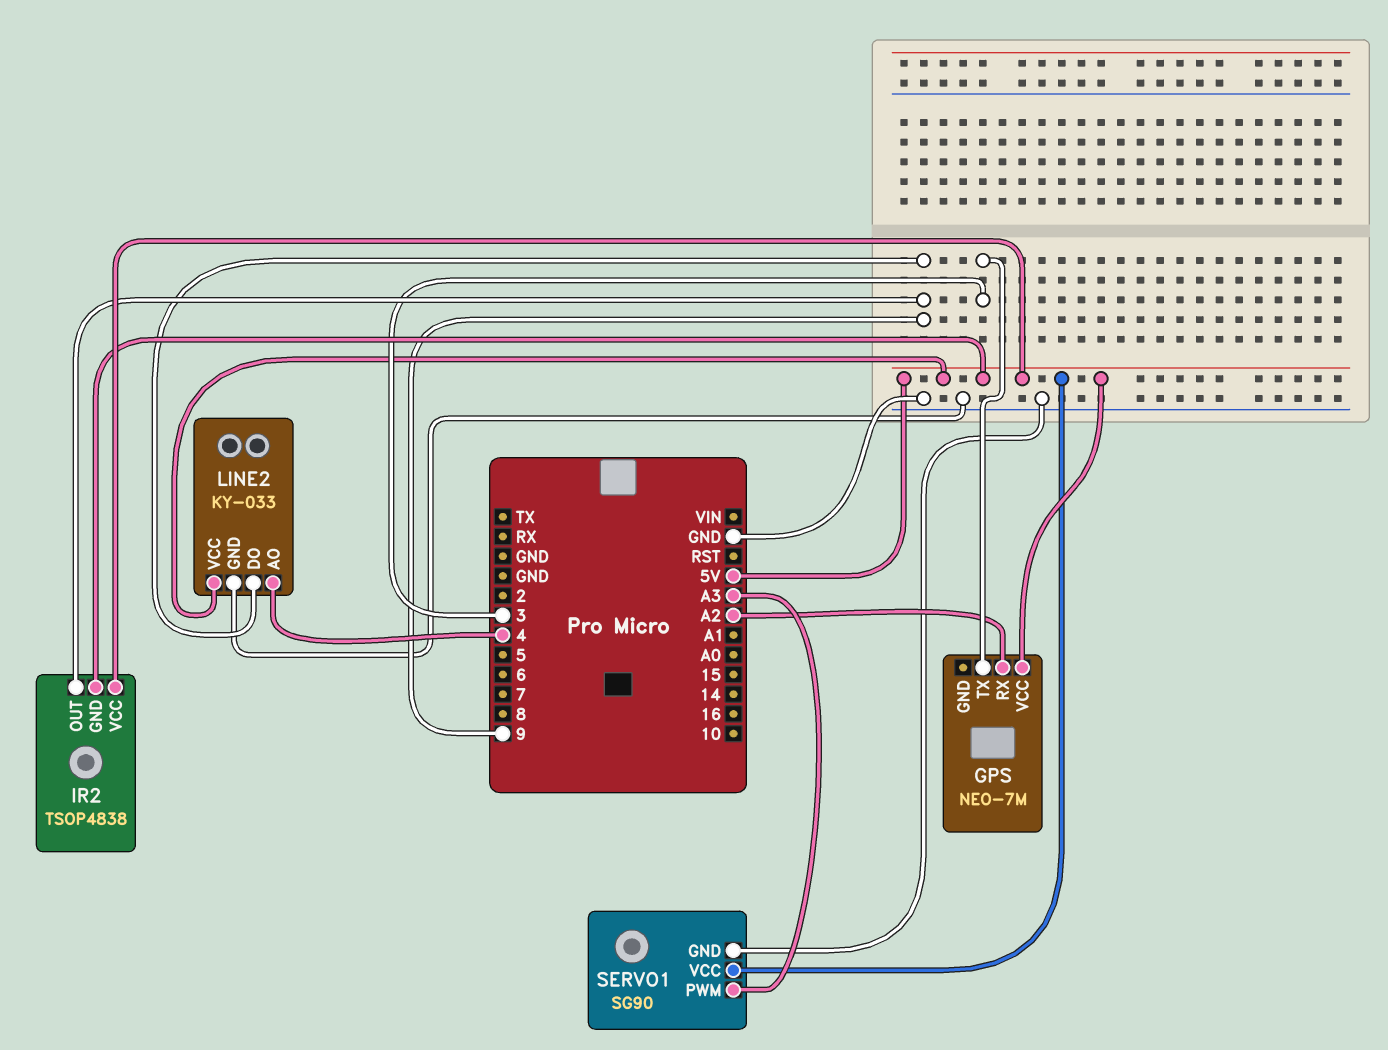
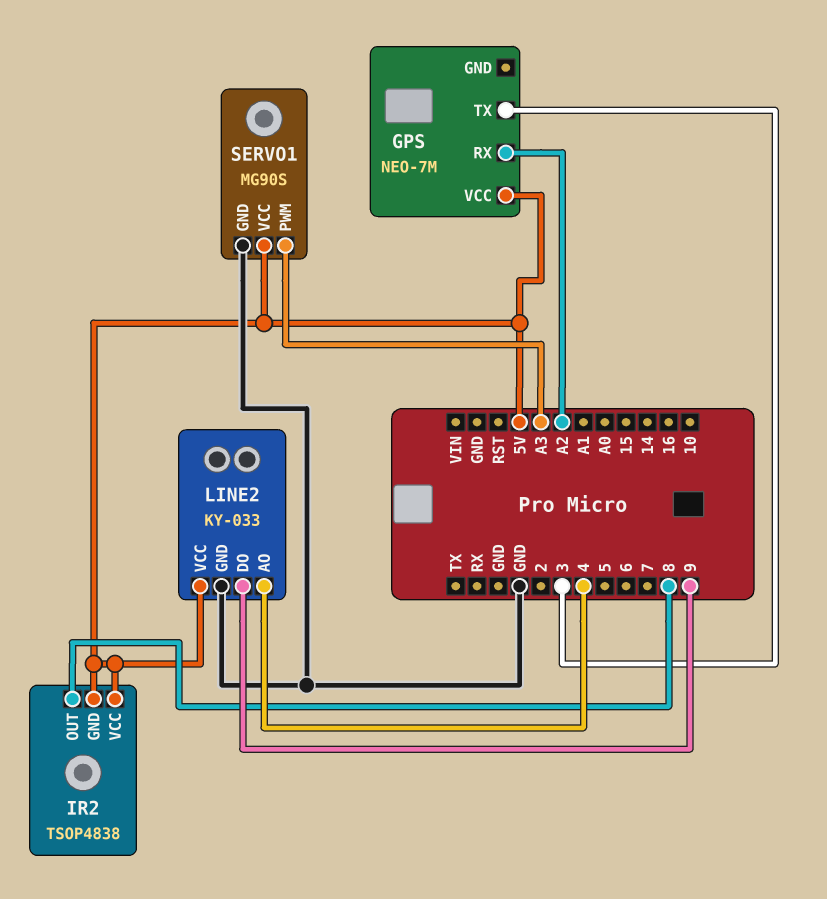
IR2 pin OUT: 9 -> 8
SERVO1: SG90 -> MG90S

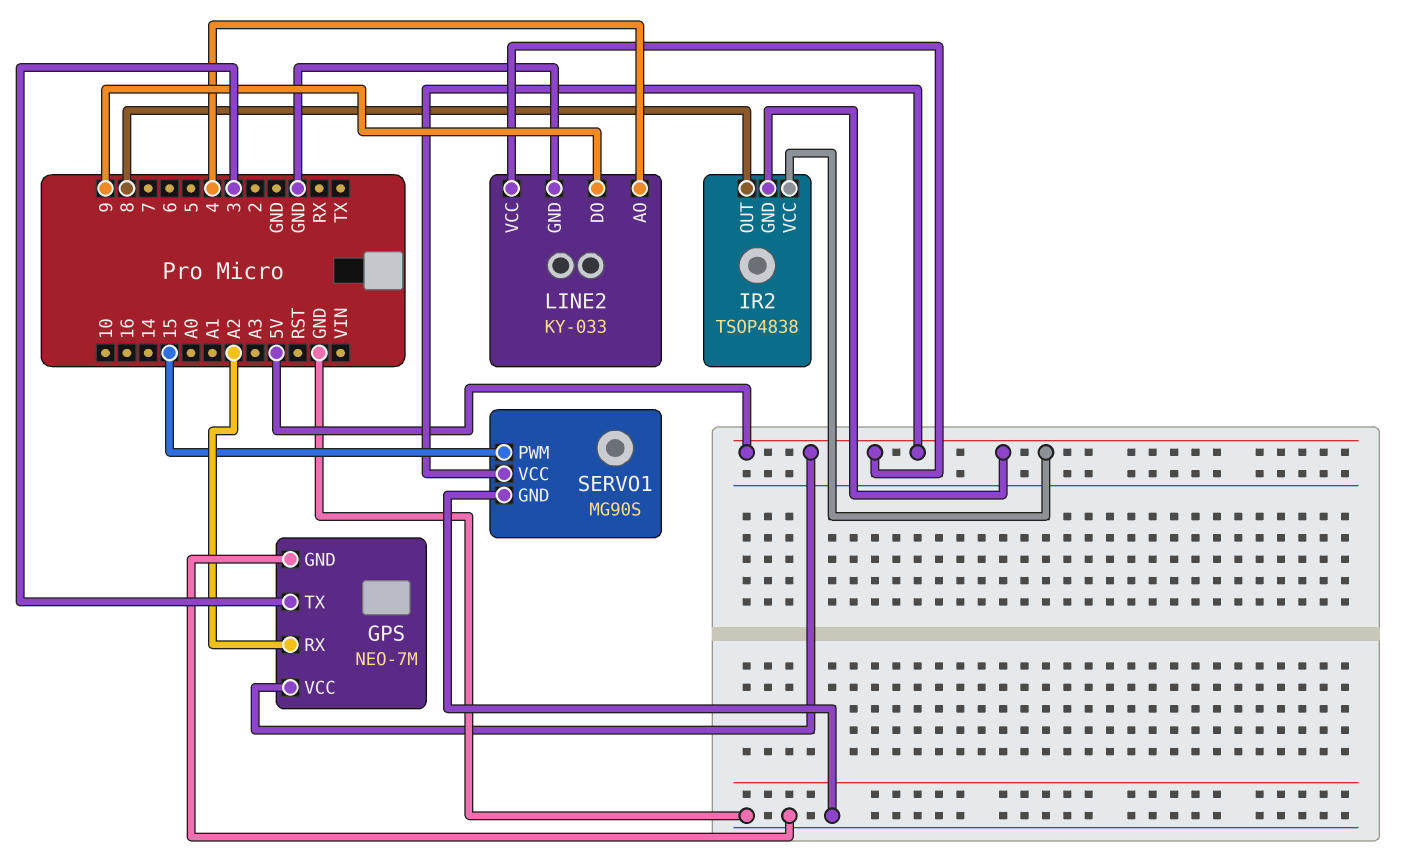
GPS pin GND: none -> GND
SERVO1 pin PWM: A3 -> 15

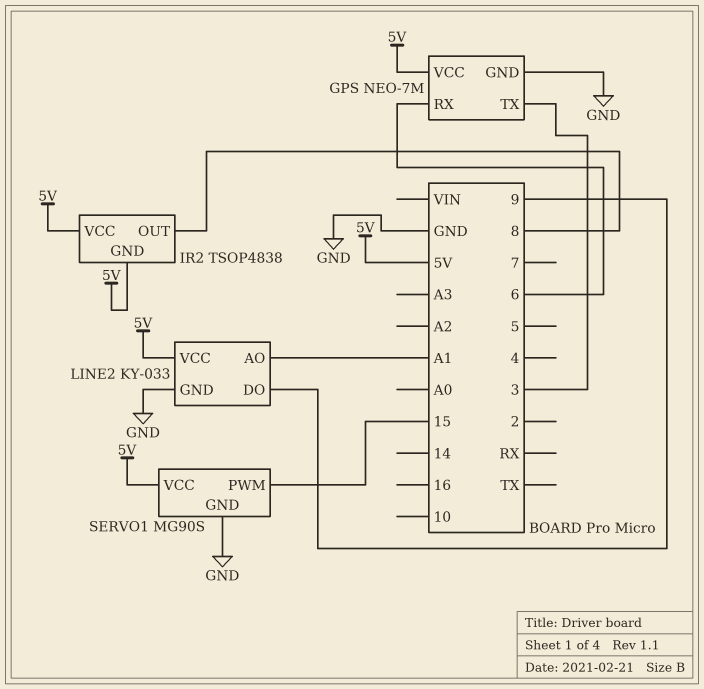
GPS pin RX: A2 -> 6
LINE2 pin AO: 4 -> A1

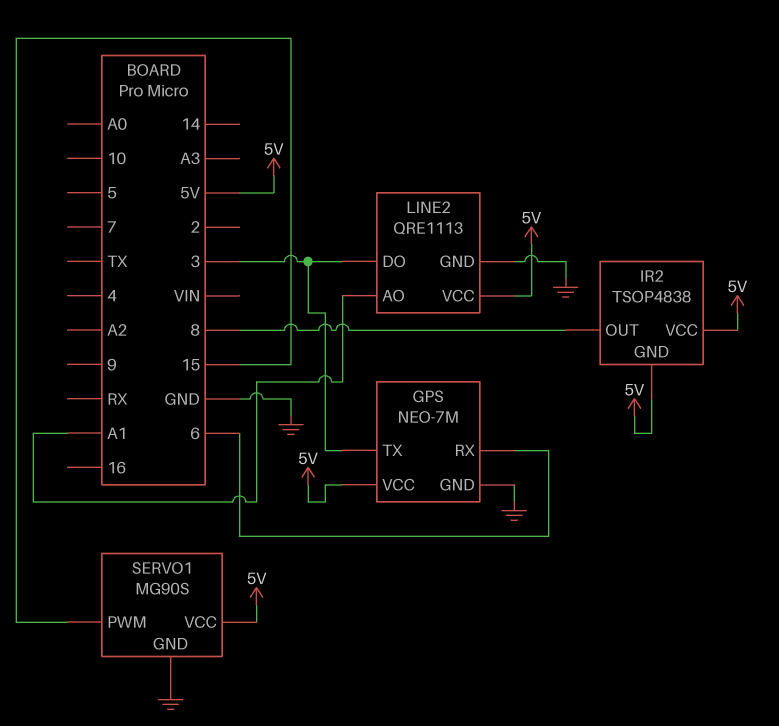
LINE2: KY-033 -> QRE1113
LINE2 pin DO: 9 -> 3

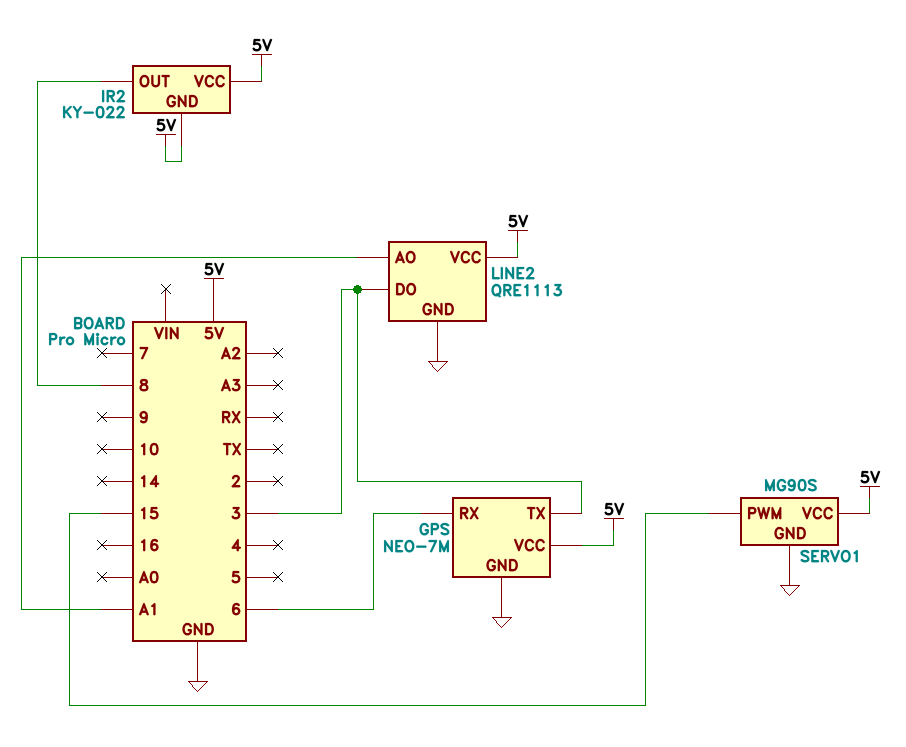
IR2: TSOP4838 -> KY-022

